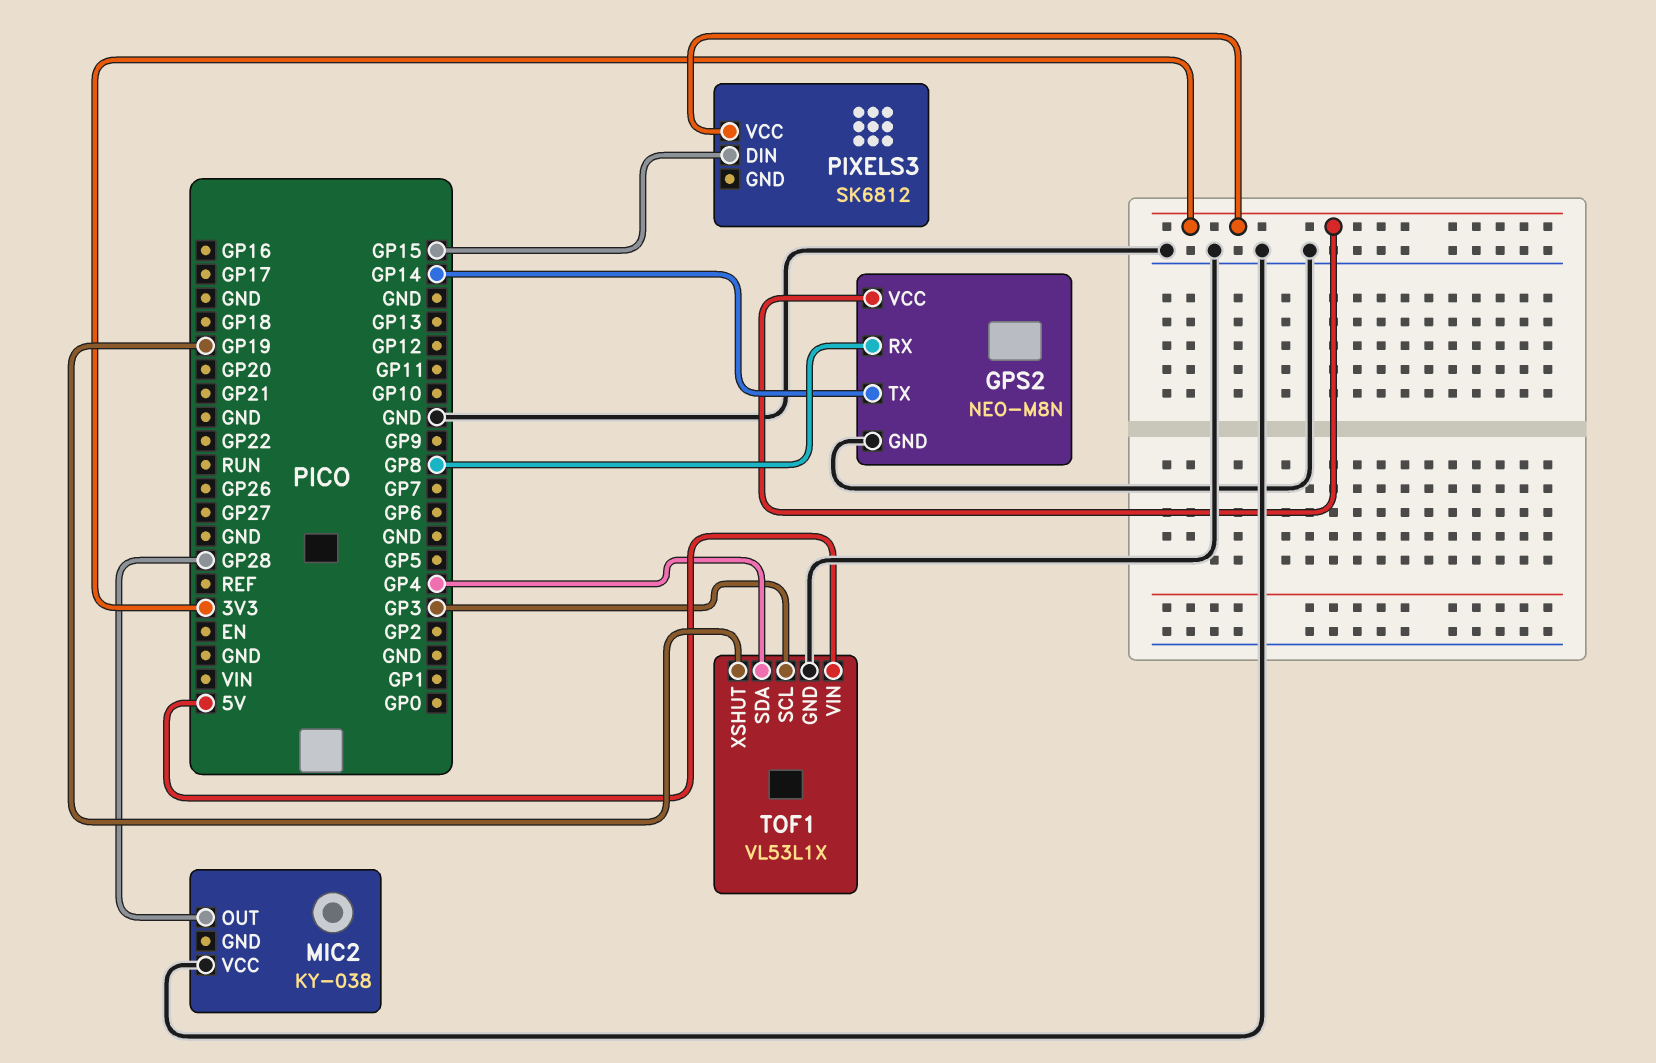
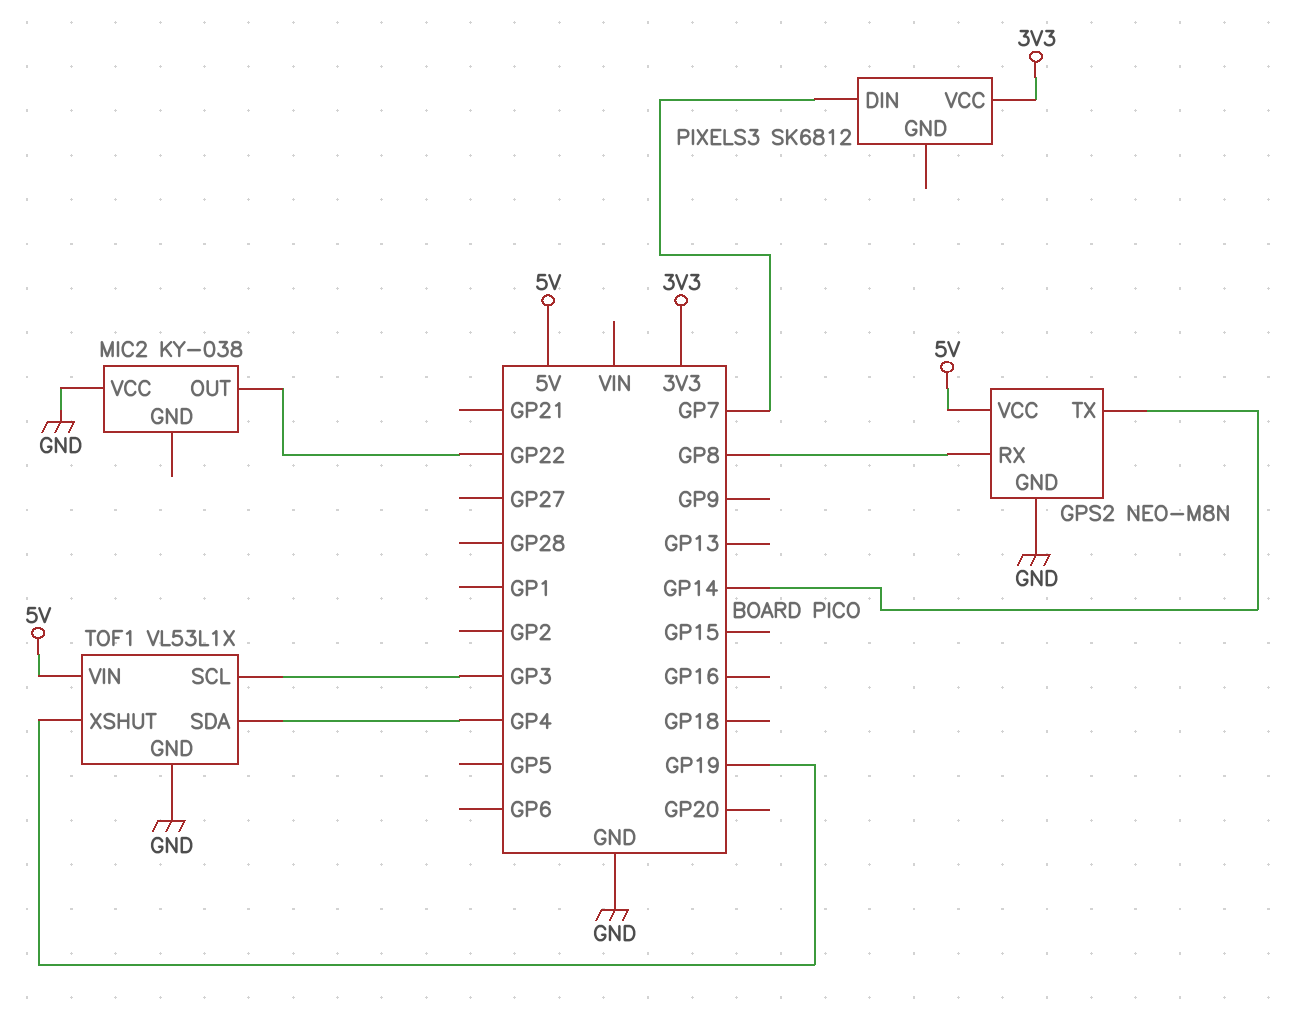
GPS2 pin VCC: 3V3 -> 5V
MIC2 pin OUT: GP28 -> GP22
PIXELS3 pin DIN: GP15 -> GP7

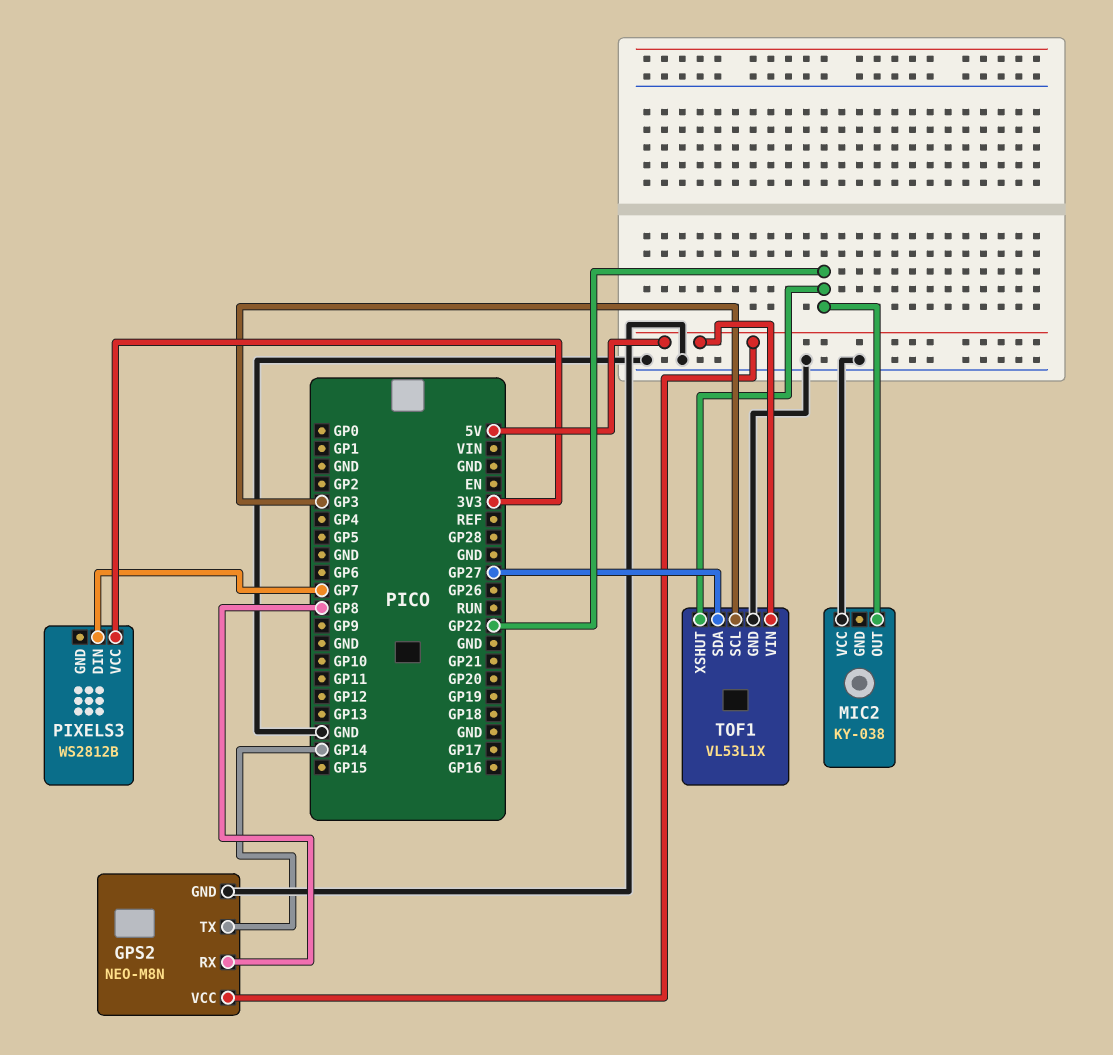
PIXELS3: SK6812 -> WS2812B
TOF1 pin SDA: GP4 -> GP27
TOF1 pin XSHUT: GP19 -> GP22

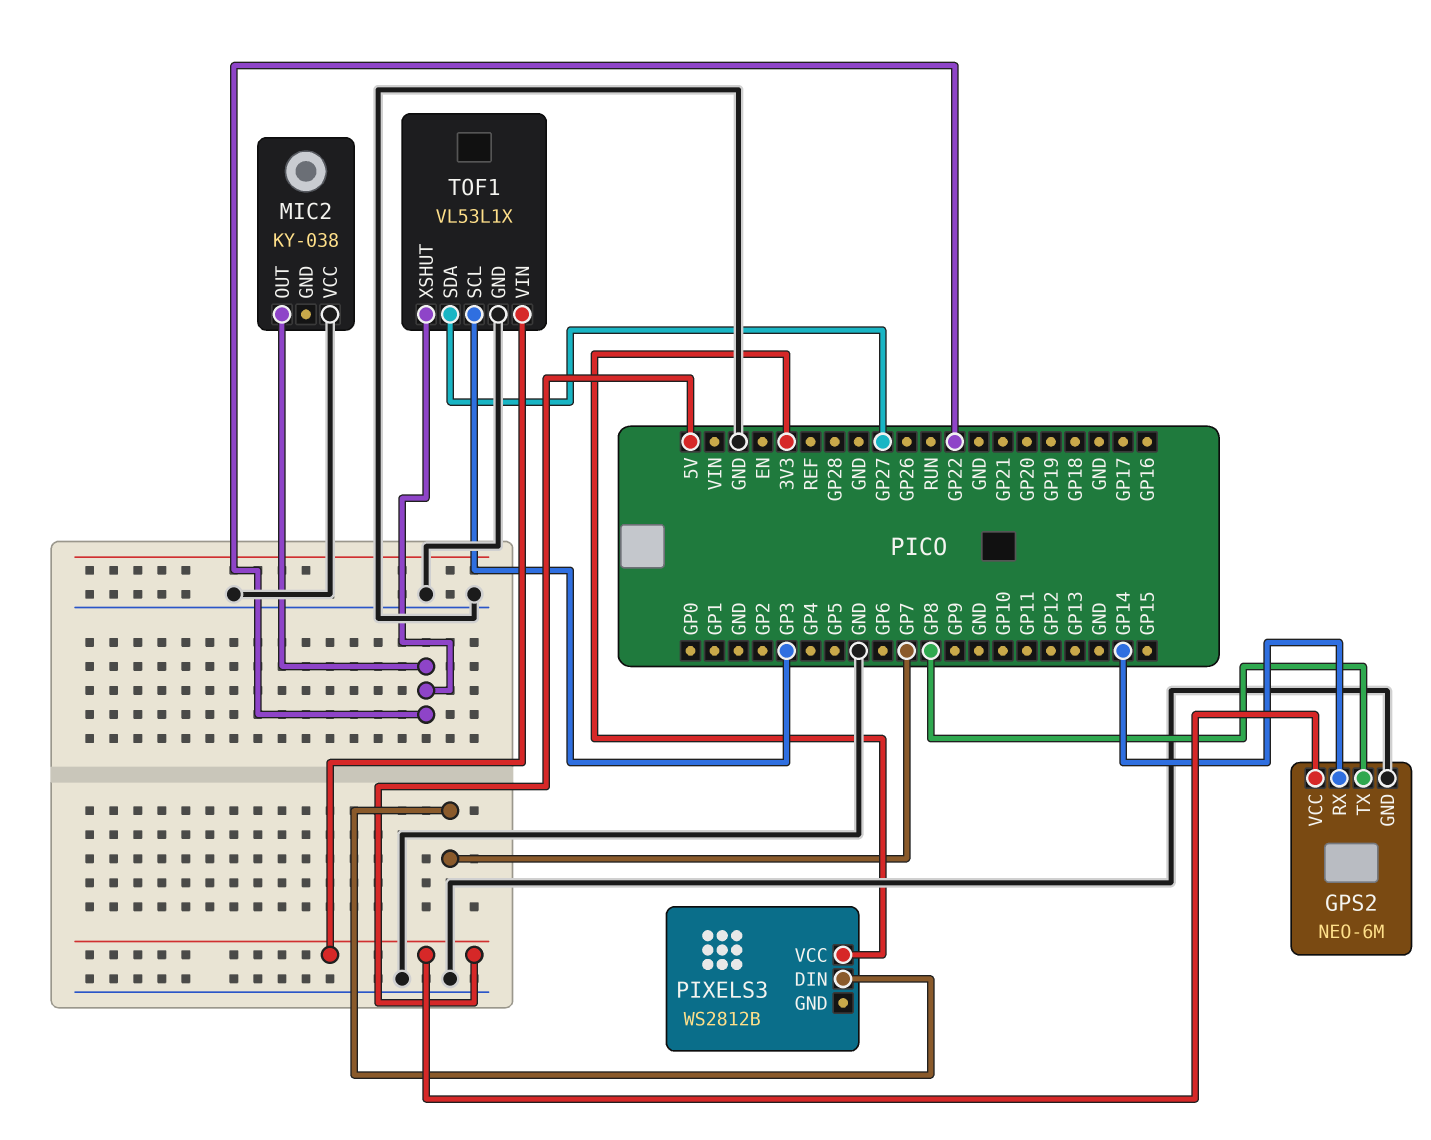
GPS2: NEO-M8N -> NEO-6M
GPS2 pin RX: GP8 -> GP14
GPS2 pin TX: GP14 -> GP8

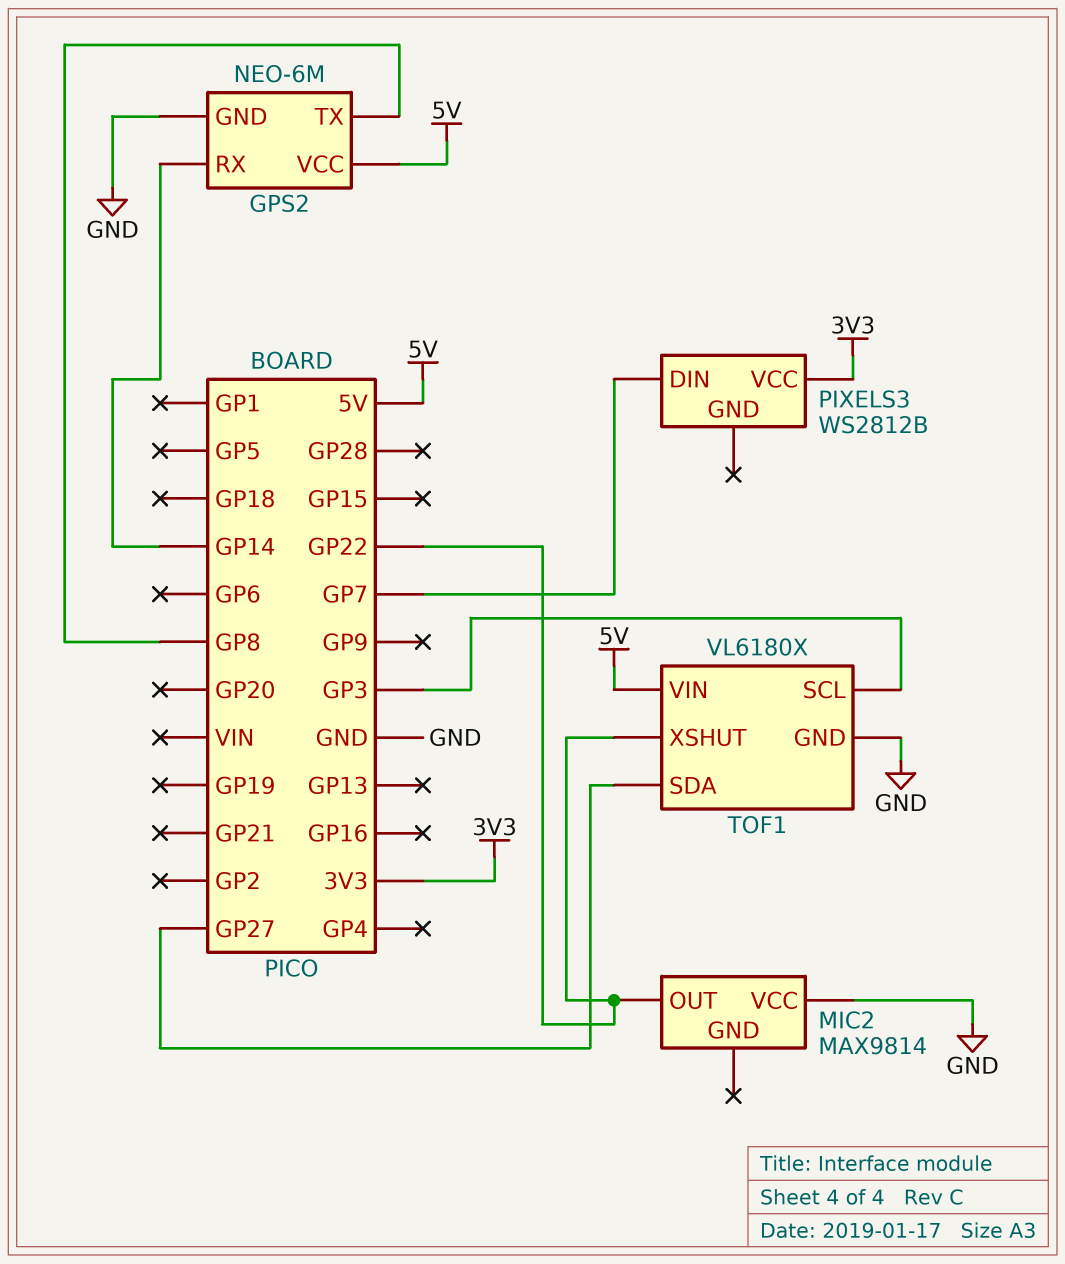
MIC2: KY-038 -> MAX9814
TOF1: VL53L1X -> VL6180X

